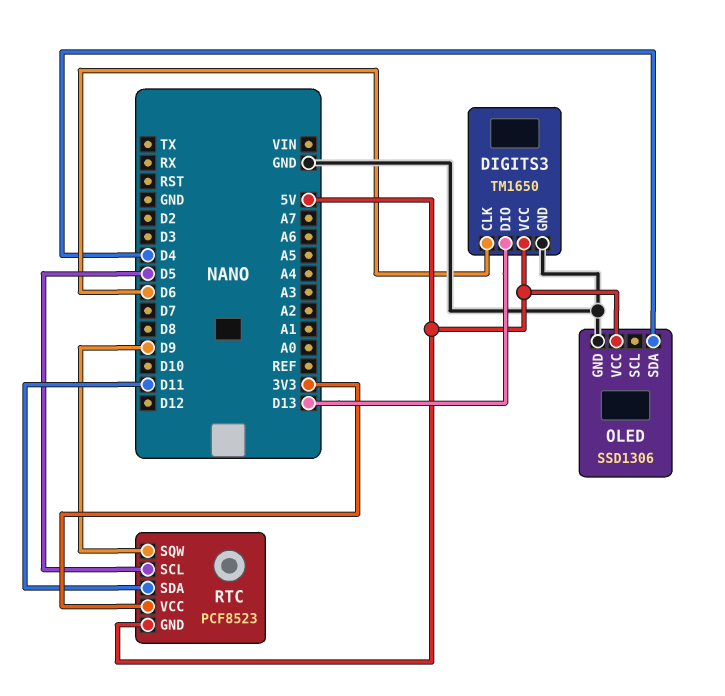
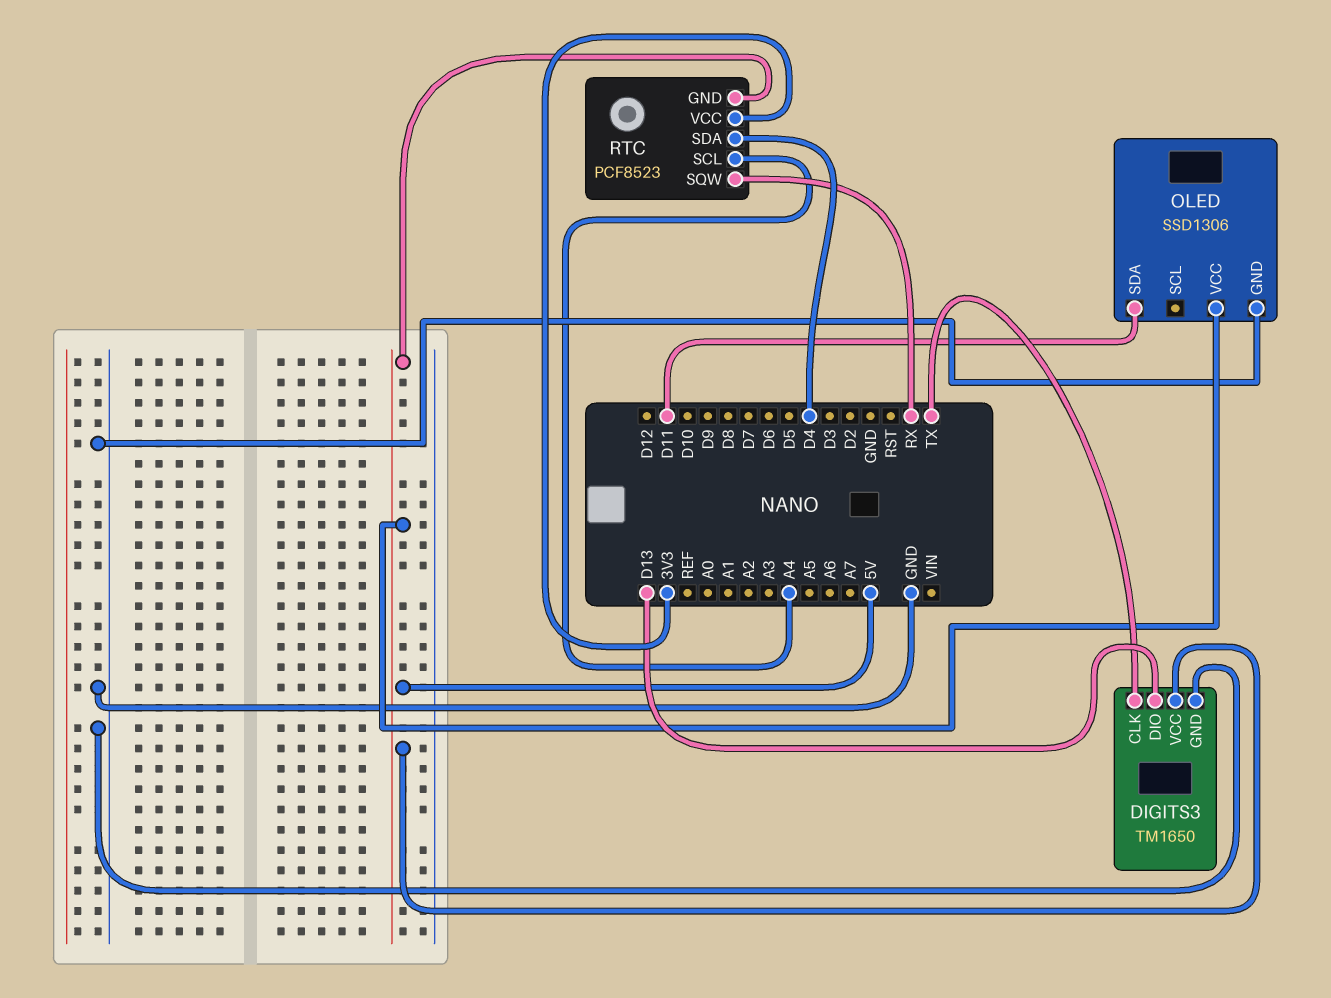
DIGITS3 pin CLK: D6 -> TX
OLED pin SDA: D4 -> D11
RTC pin SCL: D5 -> A4
RTC pin SDA: D11 -> D4
RTC pin SQW: D9 -> RX

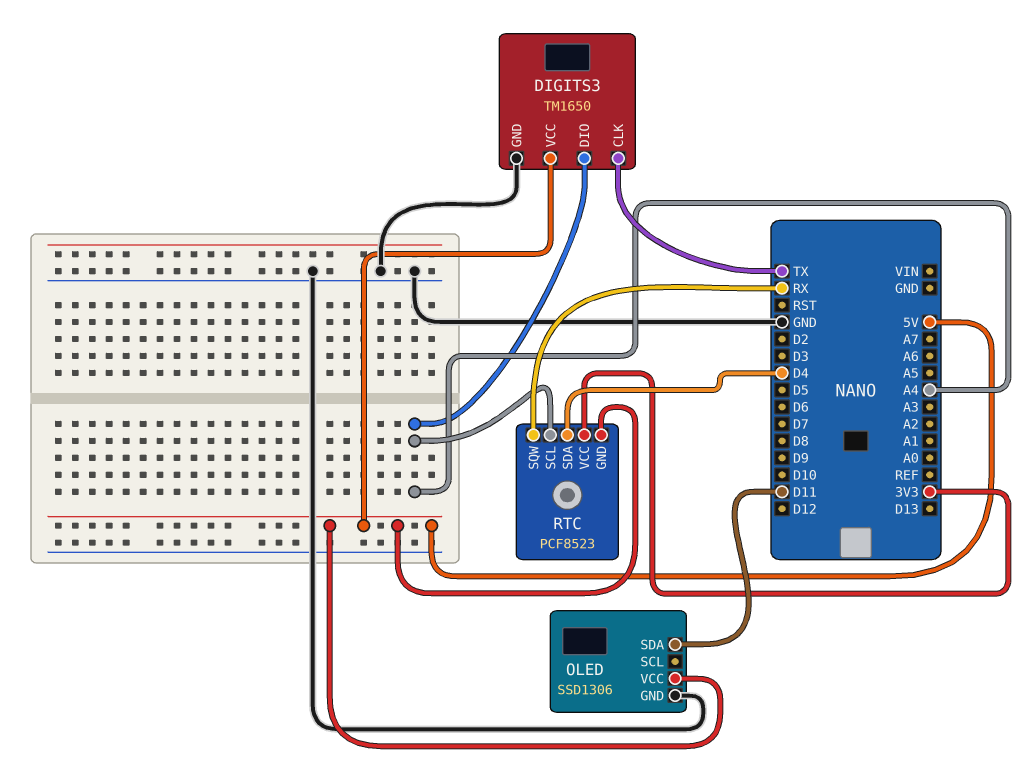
DIGITS3 pin DIO: D13 -> A4

